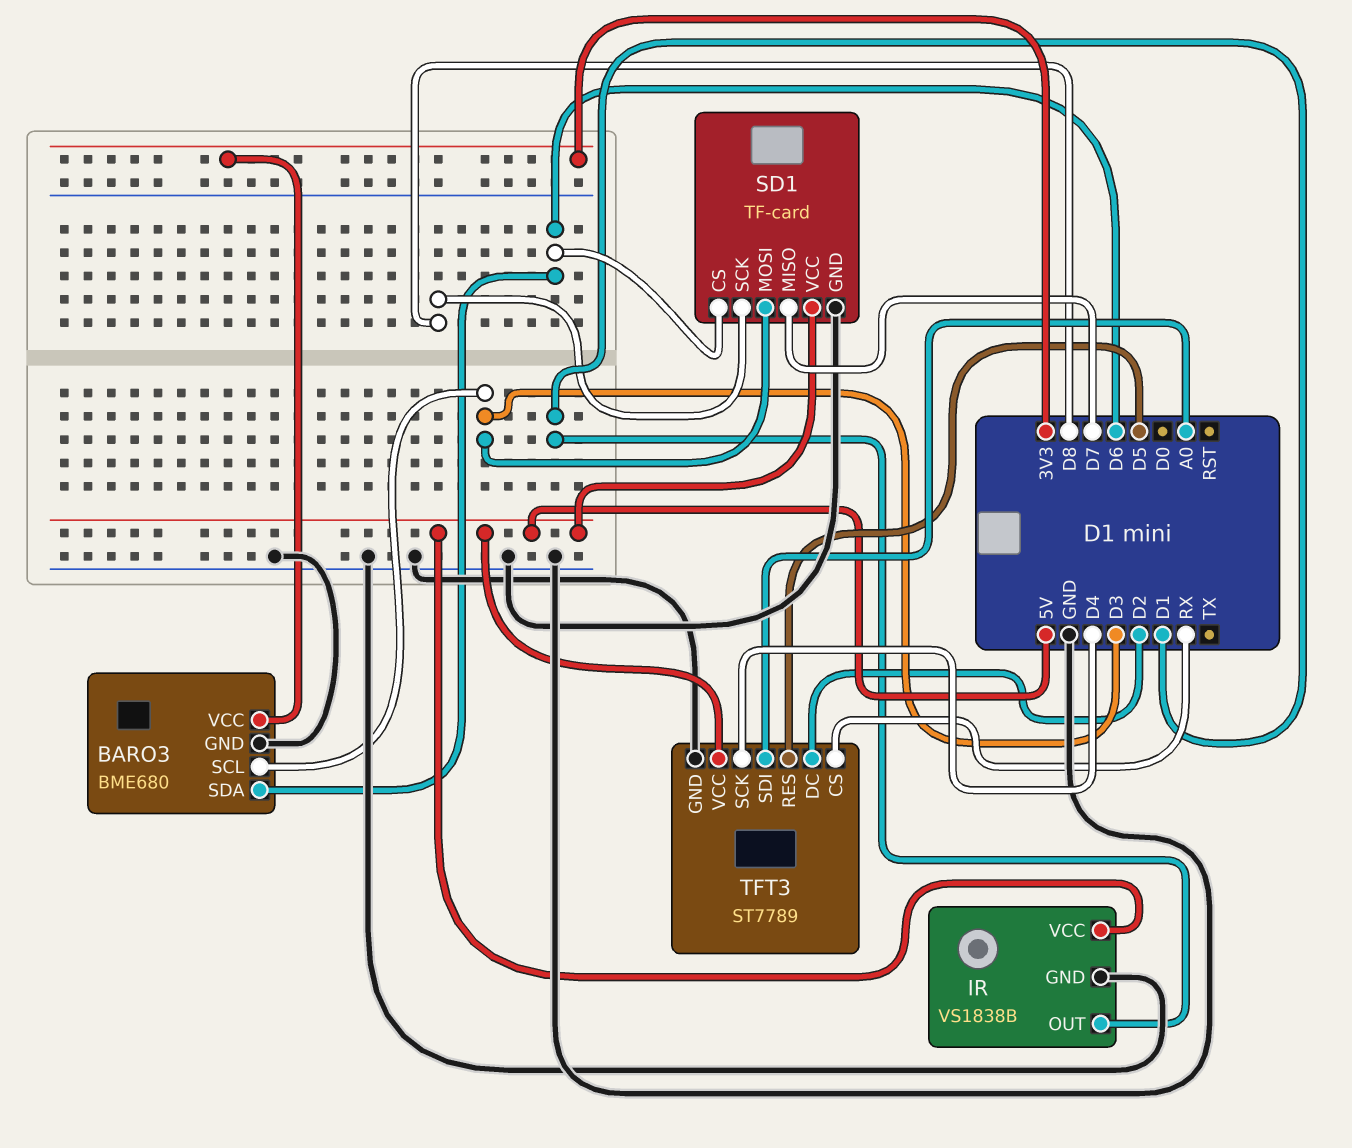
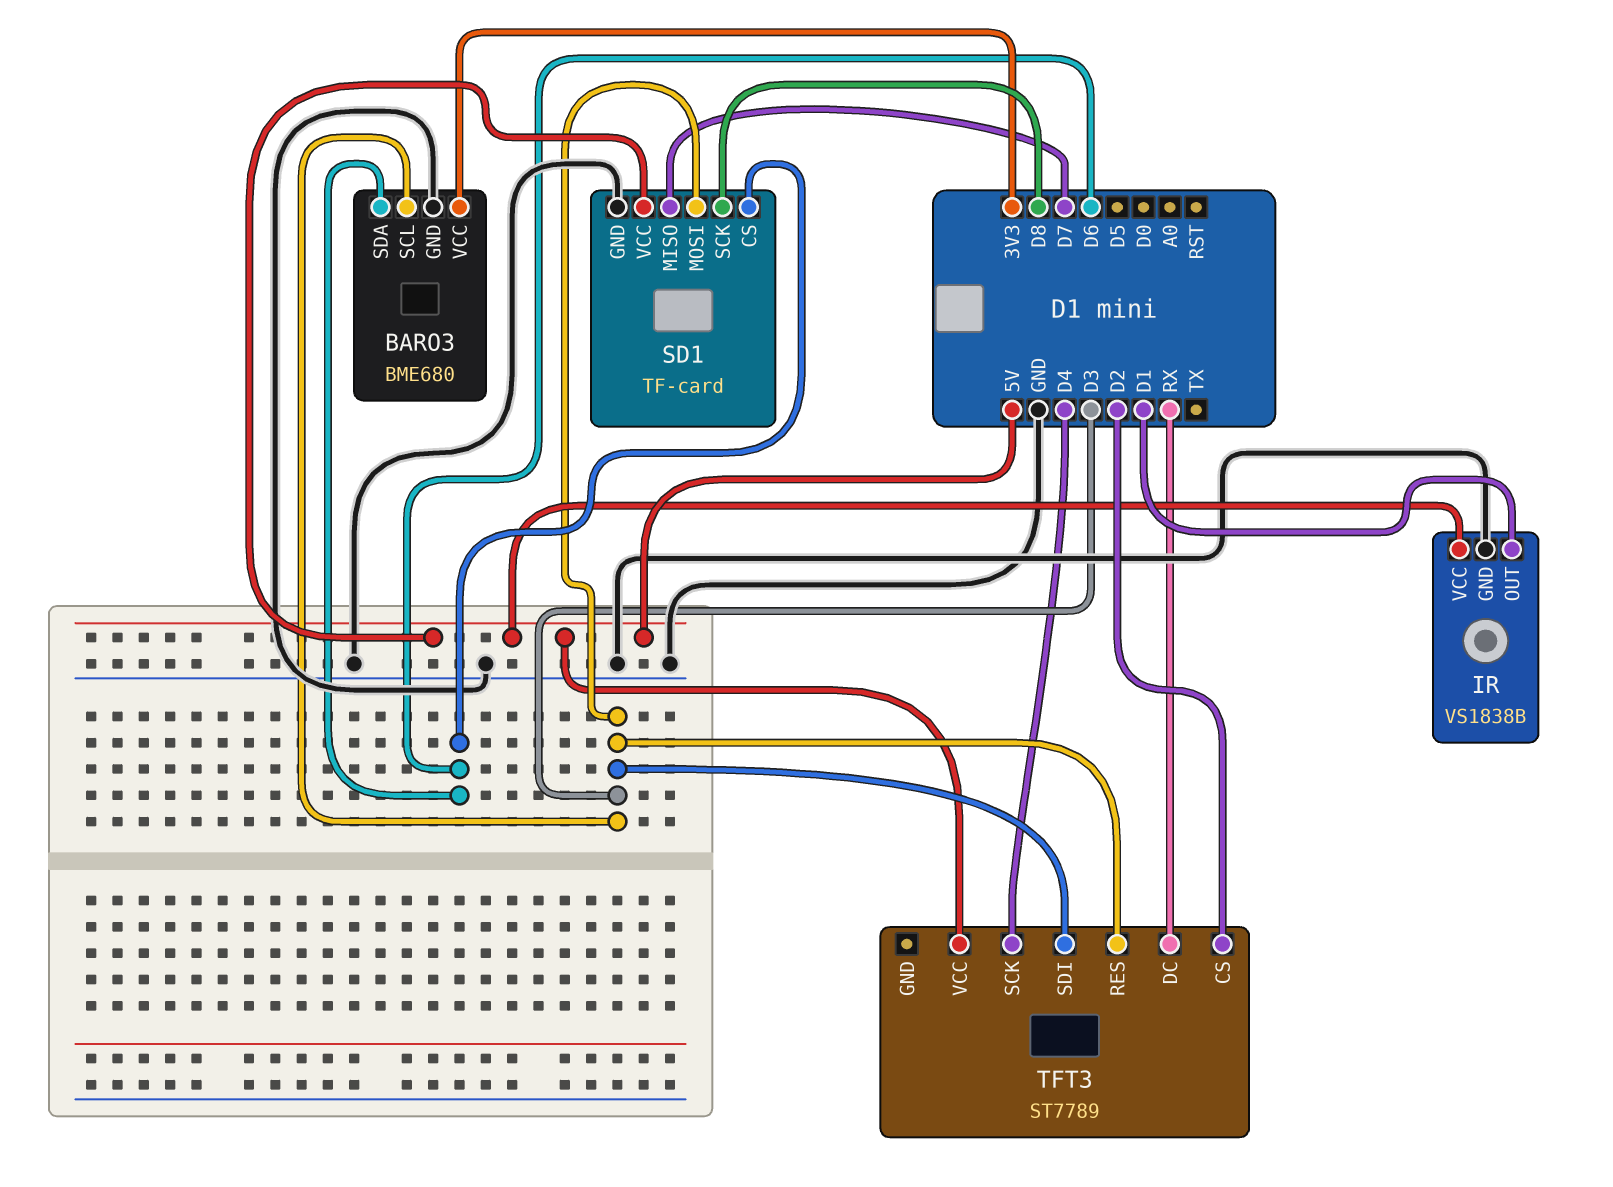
TFT3 pin CS: RX -> D2
TFT3 pin DC: D2 -> RX
TFT3 pin GND: GND -> none
TFT3 pin RES: D5 -> D3
TFT3 pin SDI: A0 -> D3

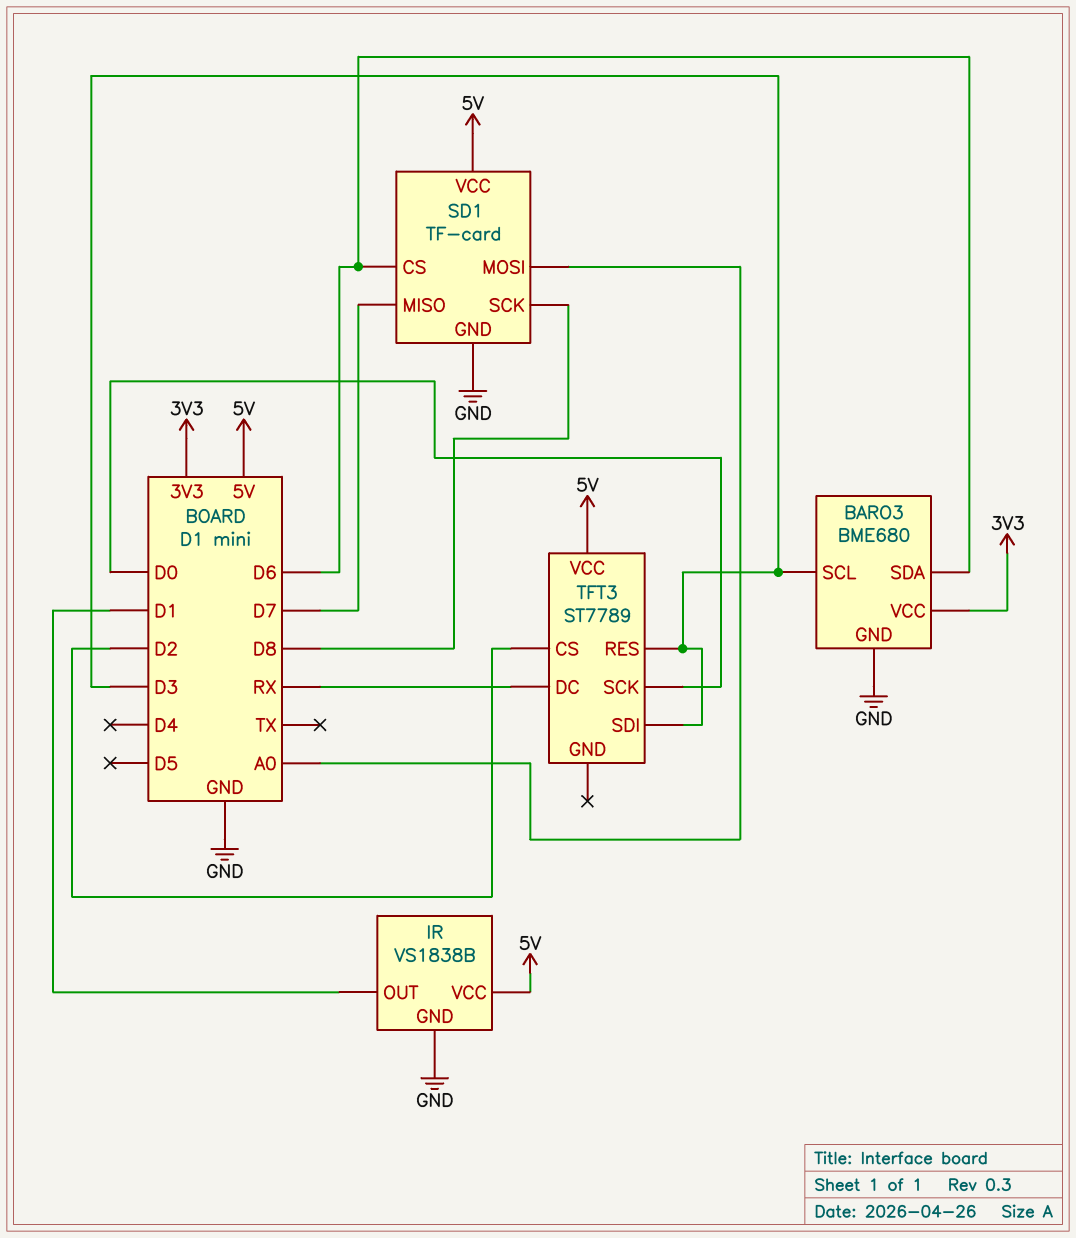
SD1 pin MOSI: D3 -> A0
TFT3 pin SCK: D4 -> D0

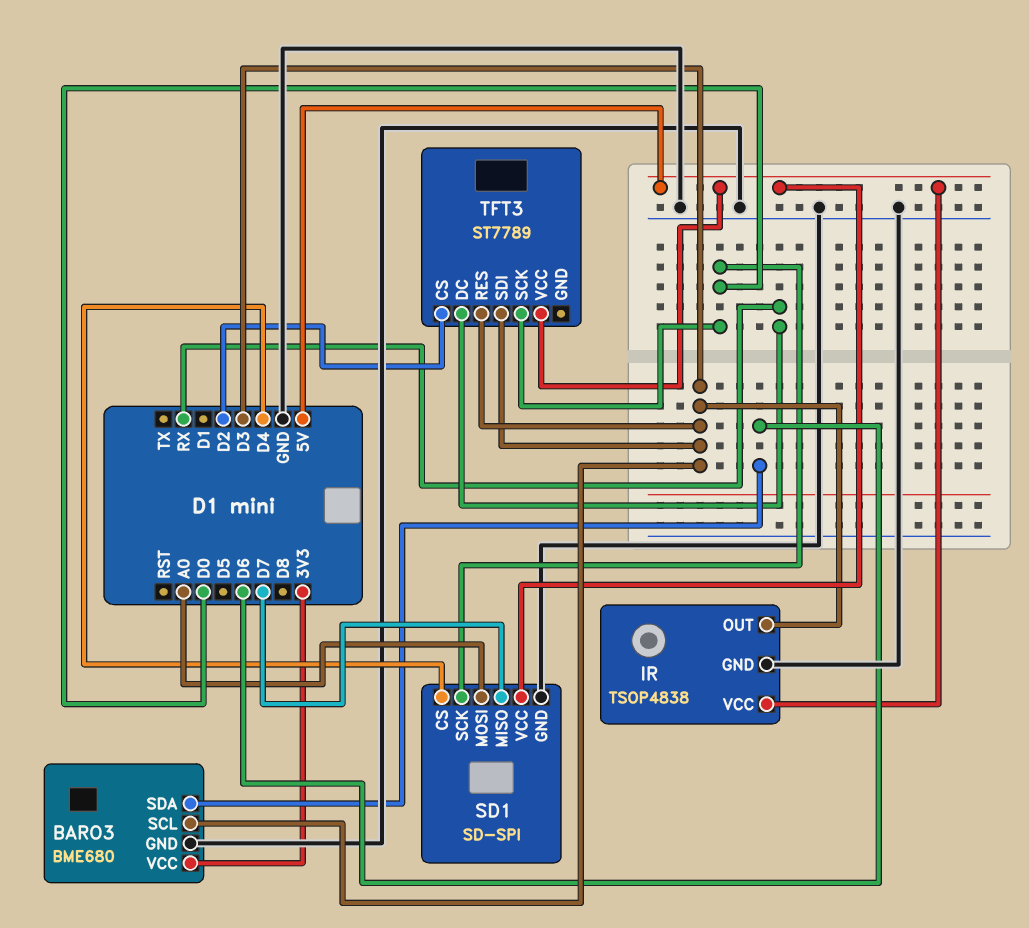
IR: VS1838B -> TSOP4838
IR pin OUT: D1 -> D3
SD1: TF-card -> SD-SPI
SD1 pin CS: D6 -> D4
SD1 pin SCK: D8 -> D0

